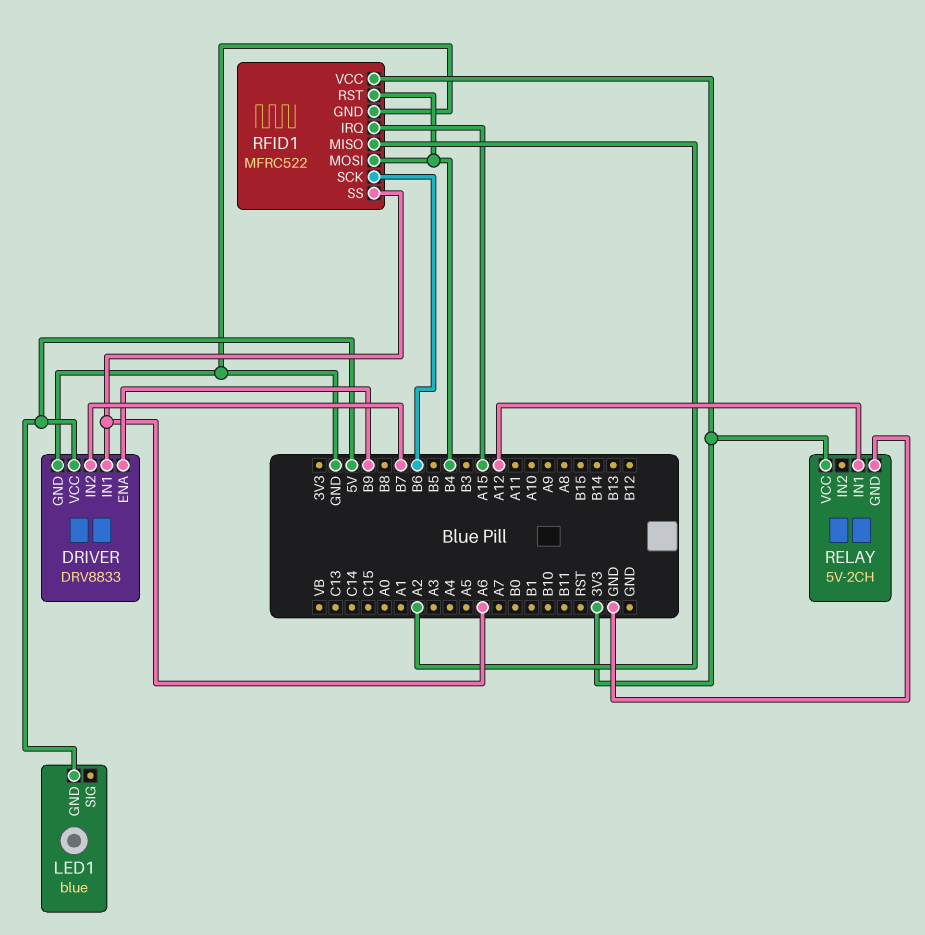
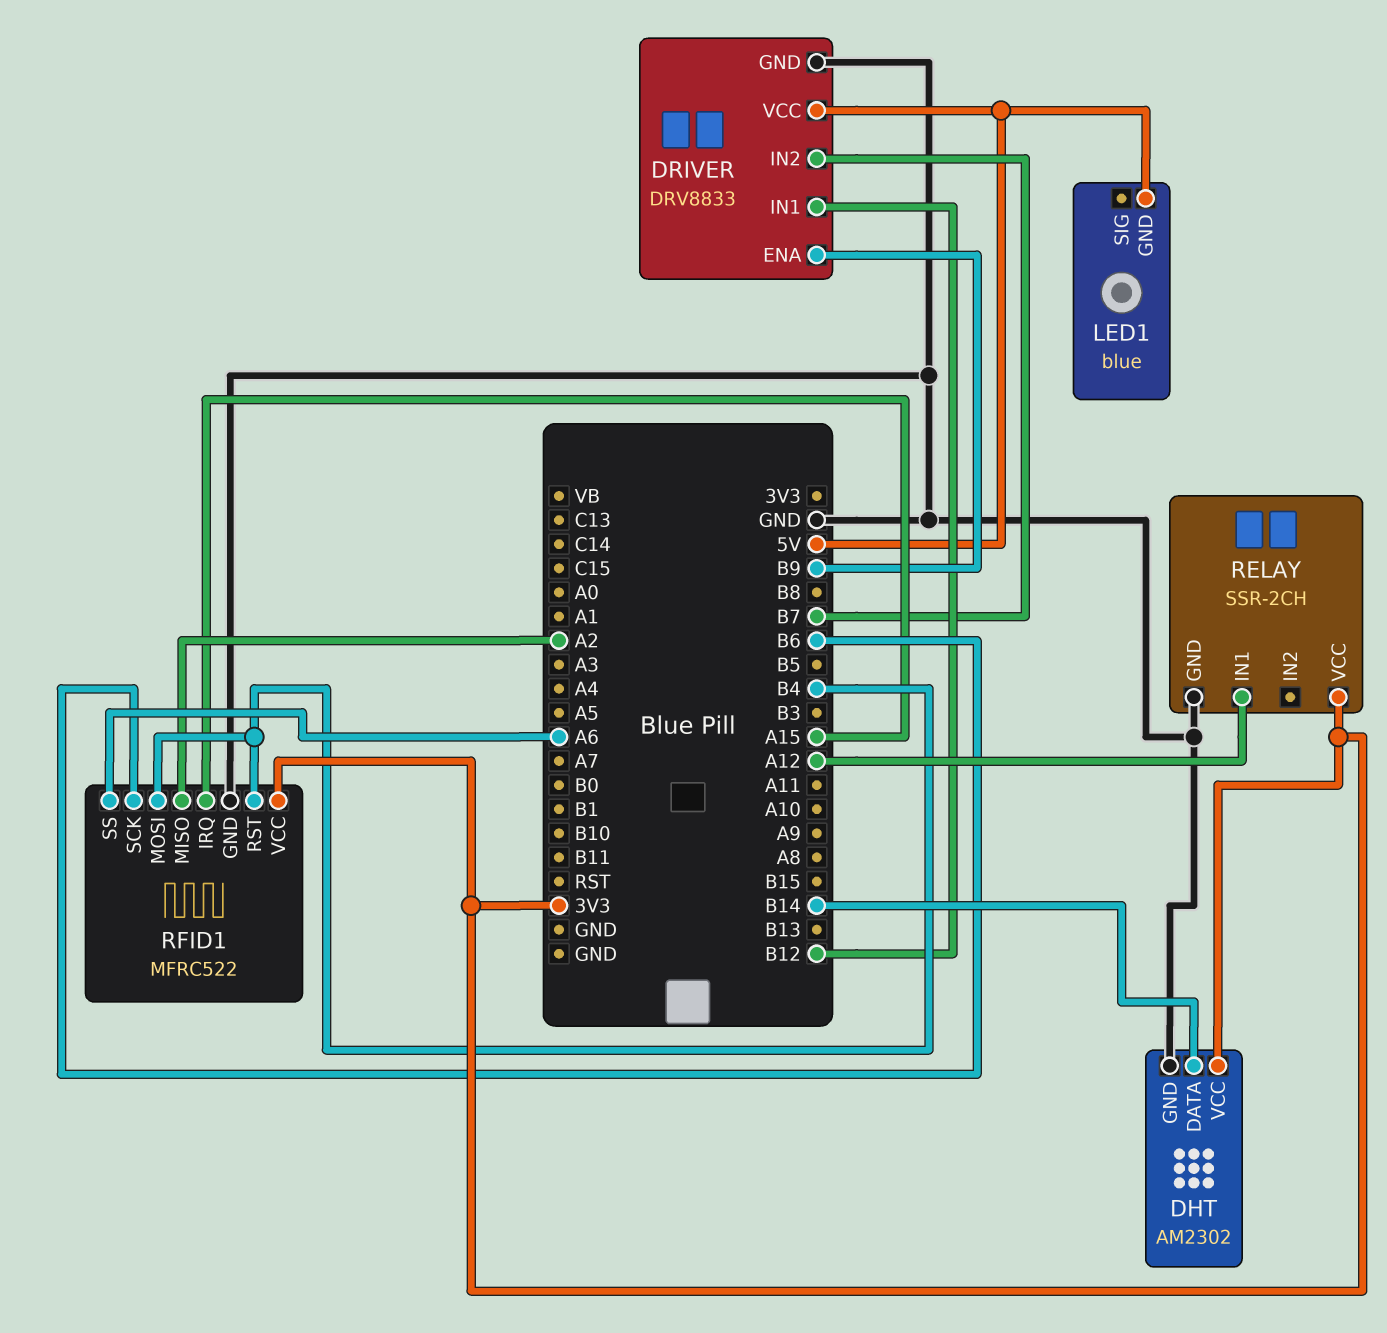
DHT: none -> AM2302
DHT pin DATA: none -> B14
DHT pin GND: none -> GND
DHT pin VCC: none -> 3V3
DRIVER pin IN1: A6 -> B12
RELAY: 5V-2CH -> SSR-2CH

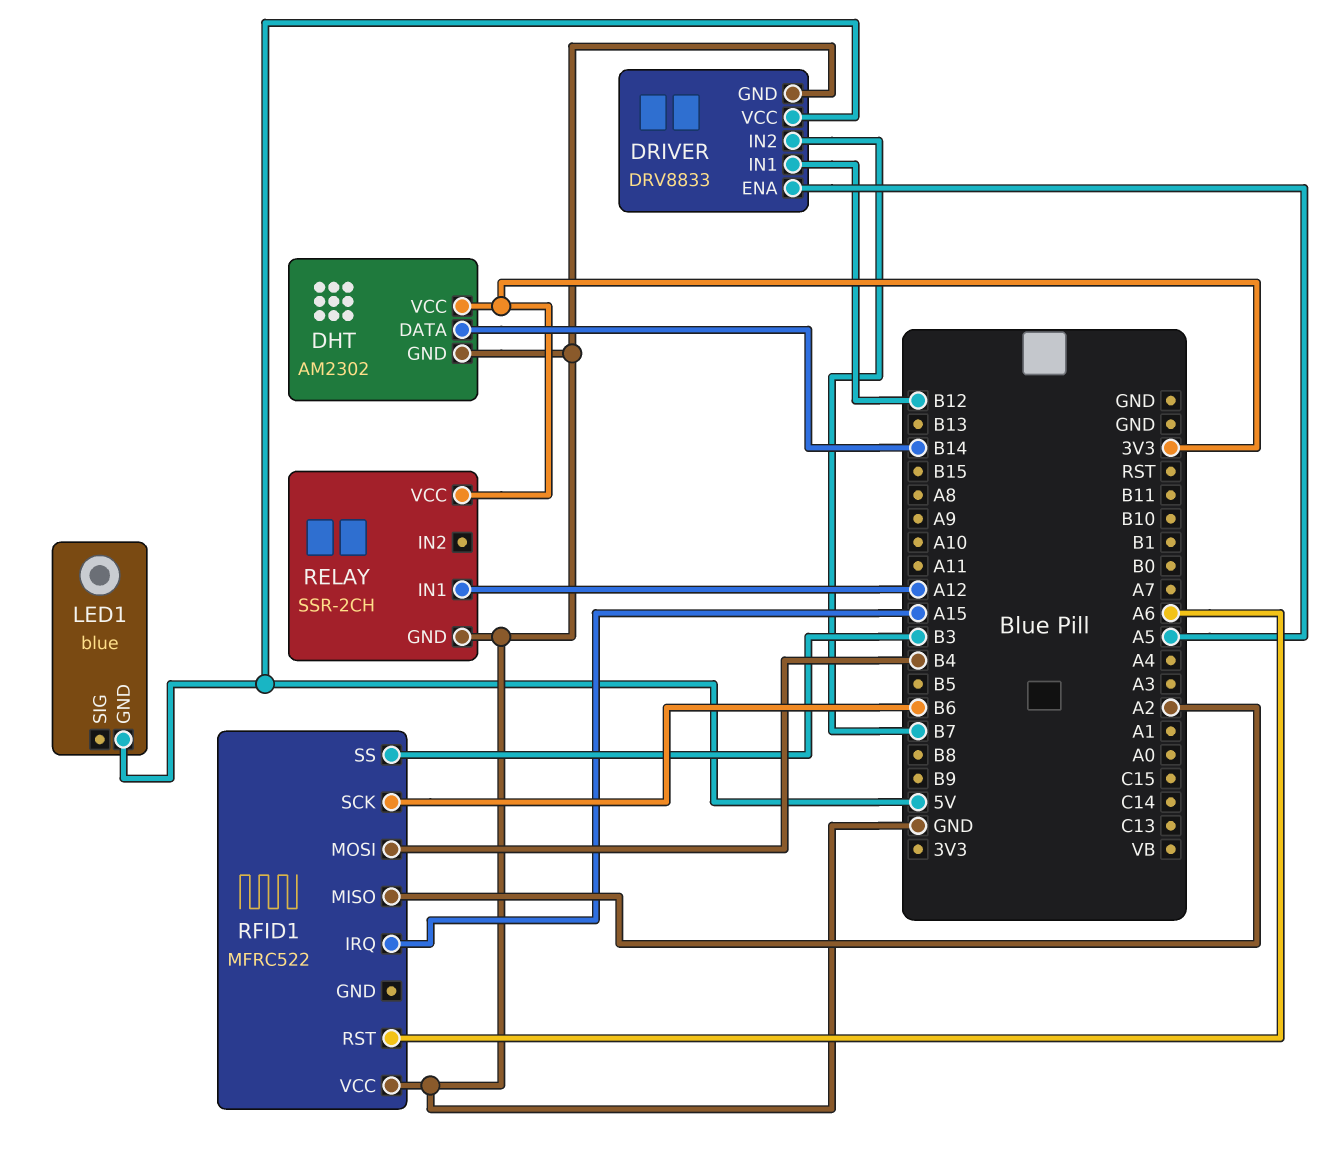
DRIVER pin ENA: B9 -> A5
RFID1 pin GND: GND -> none
RFID1 pin RST: B4 -> A6
RFID1 pin SS: A6 -> B3
RFID1 pin VCC: 3V3 -> GND

